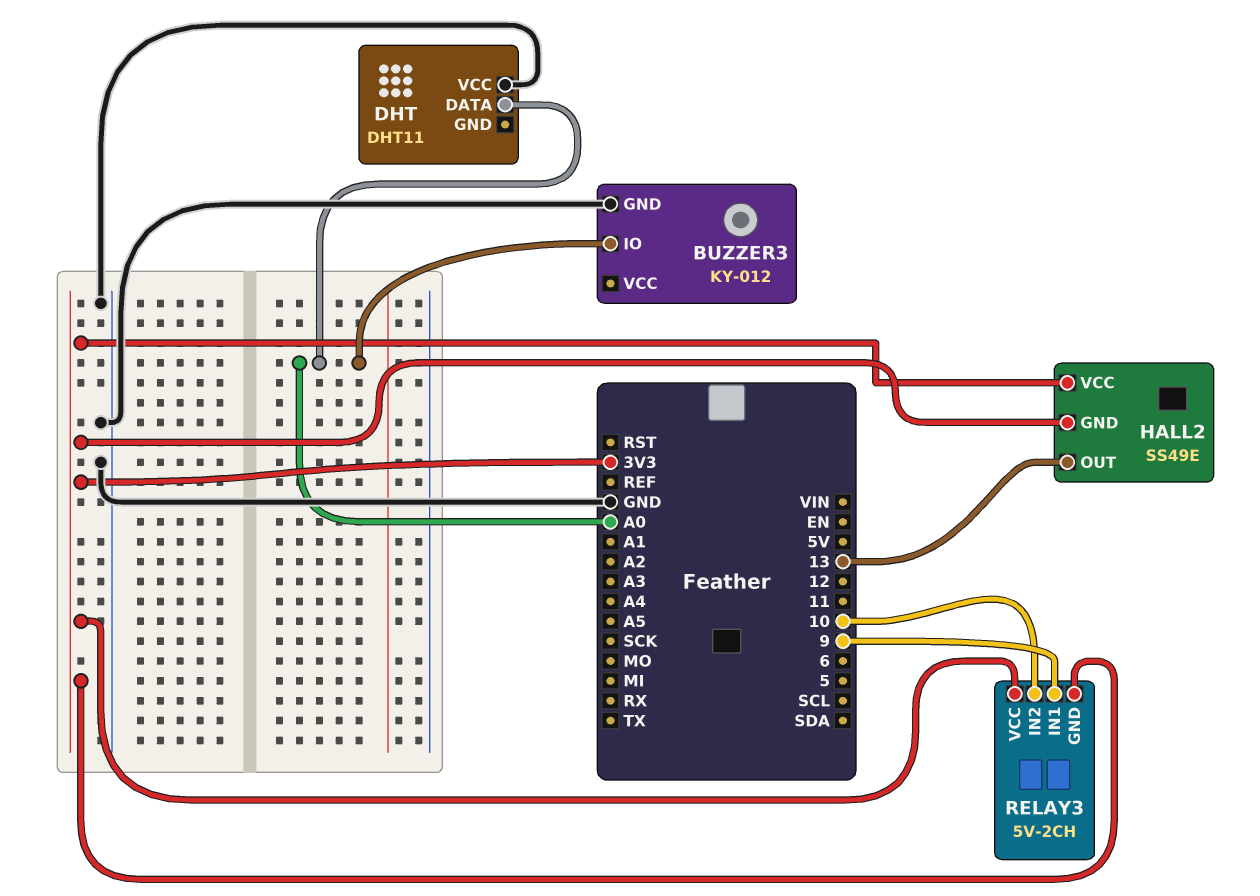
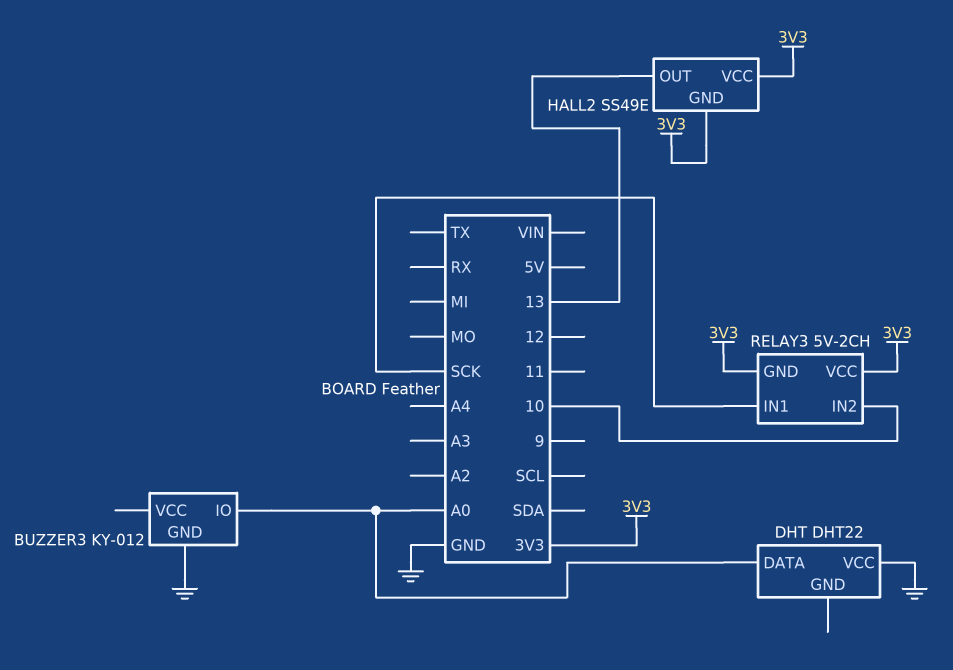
DHT: DHT11 -> DHT22
RELAY3 pin IN1: 9 -> SCK

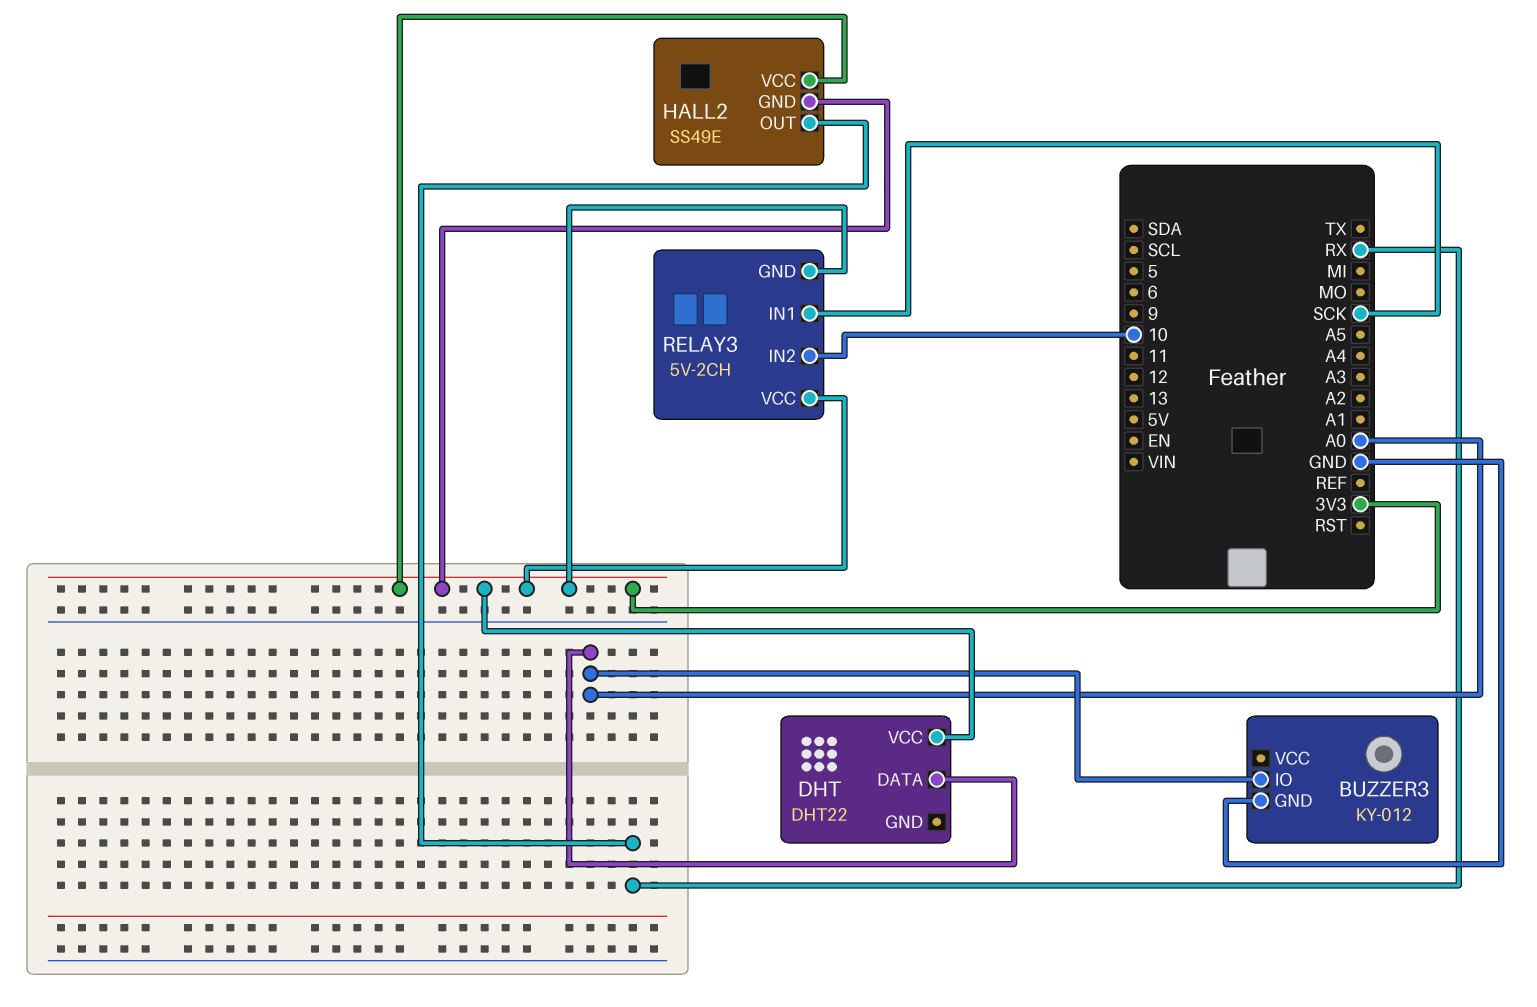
DHT pin VCC: GND -> 3V3
HALL2 pin OUT: 13 -> RX

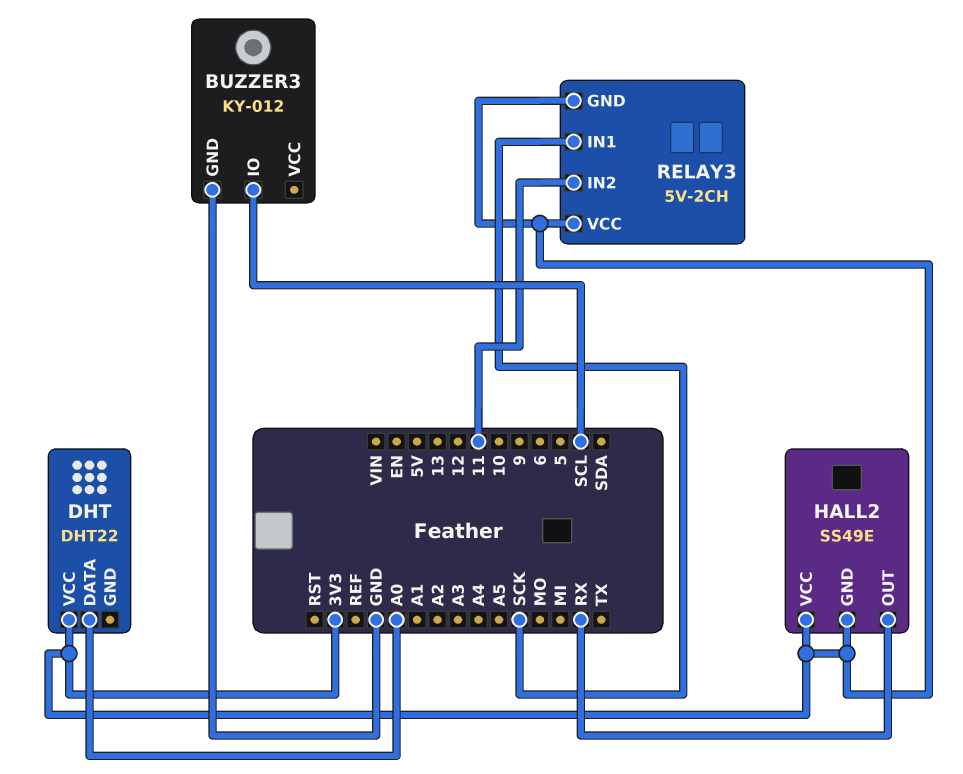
BUZZER3 pin IO: A0 -> SCL
RELAY3 pin IN2: 10 -> 11

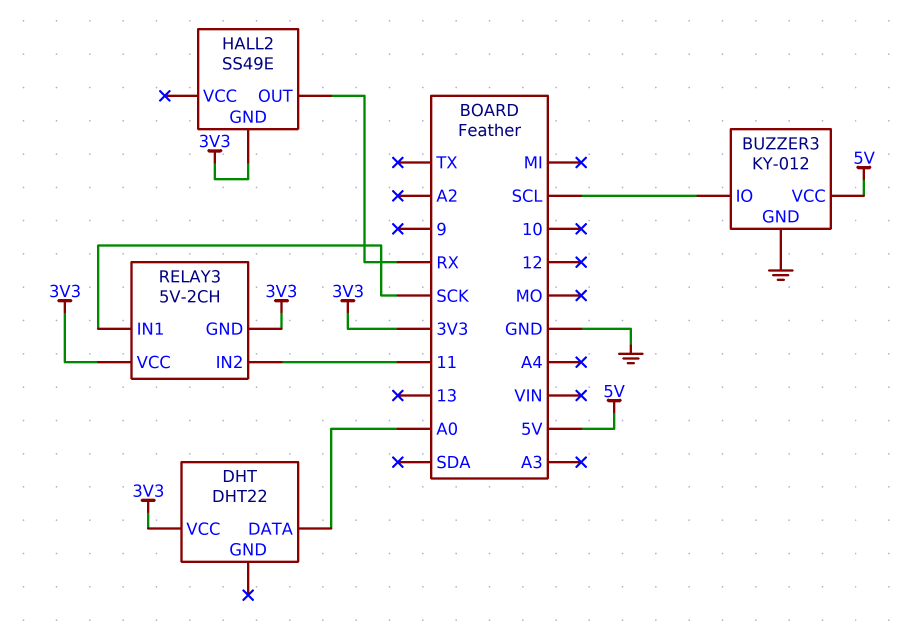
BUZZER3 pin VCC: none -> 5V
HALL2 pin VCC: 3V3 -> none

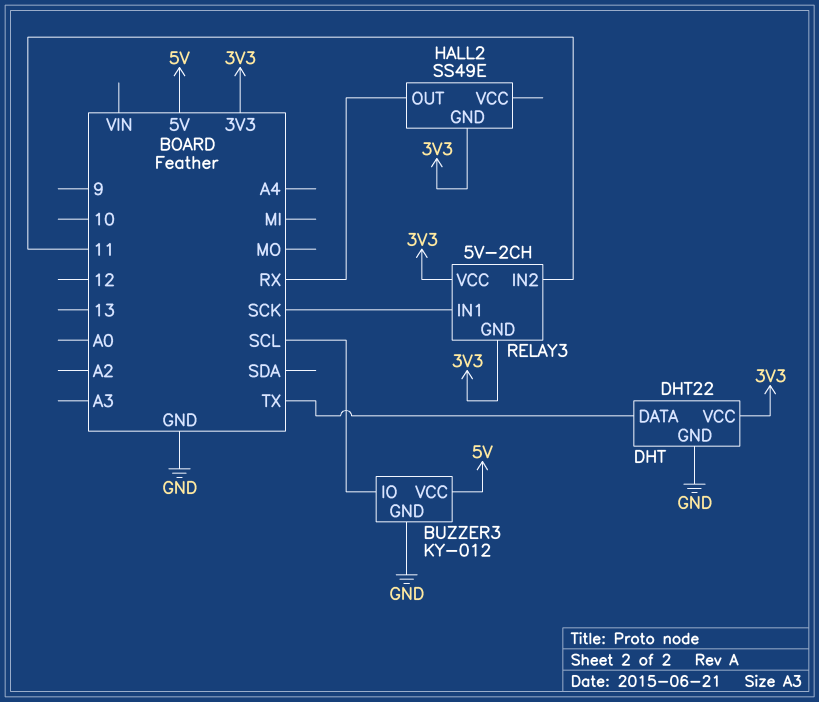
DHT pin DATA: A0 -> TX
DHT pin GND: none -> GND

